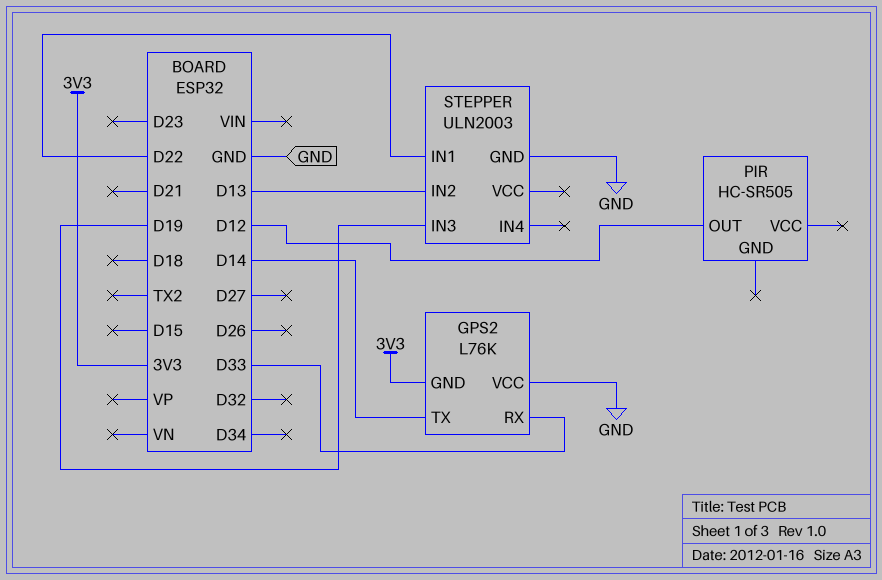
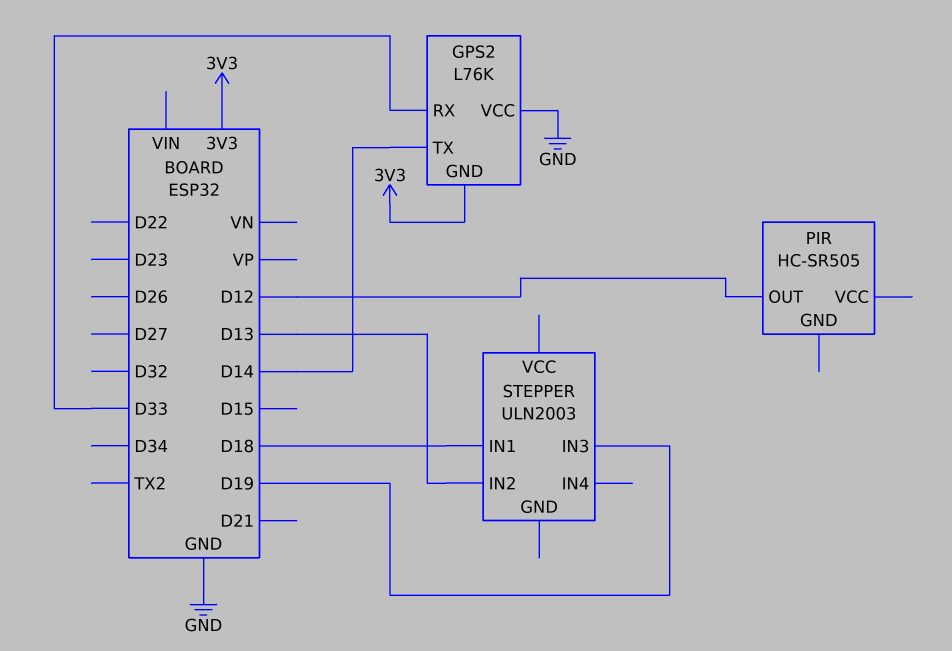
STEPPER pin GND: GND -> none
STEPPER pin IN1: D22 -> D18

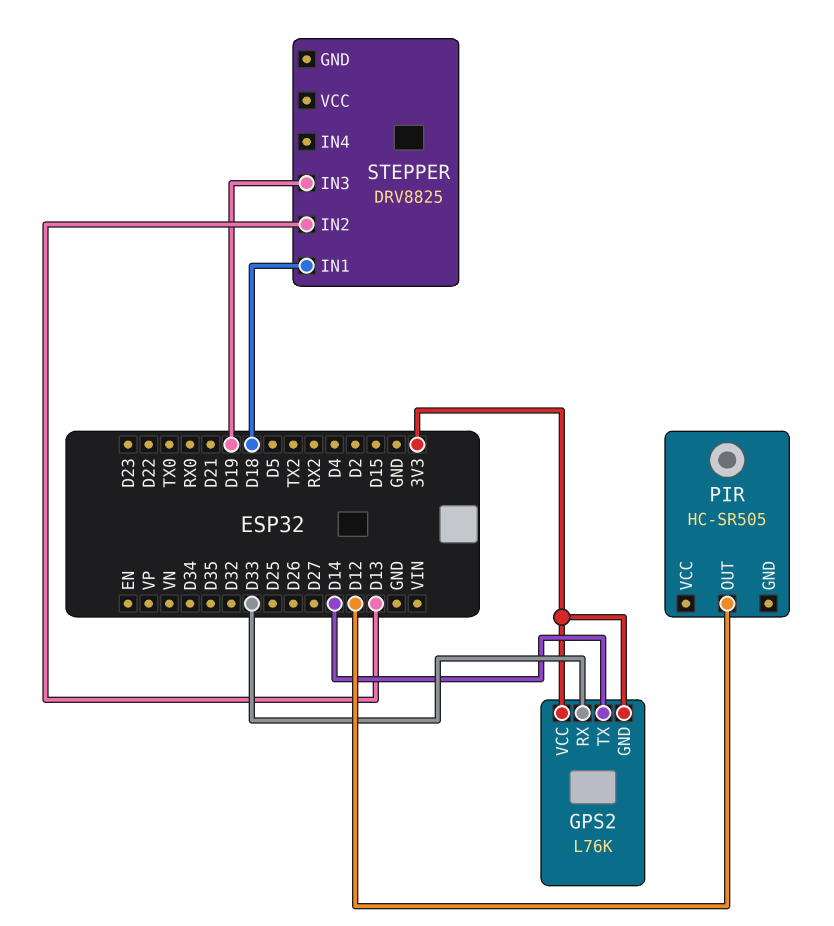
GPS2 pin VCC: GND -> 3V3
STEPPER: ULN2003 -> DRV8825

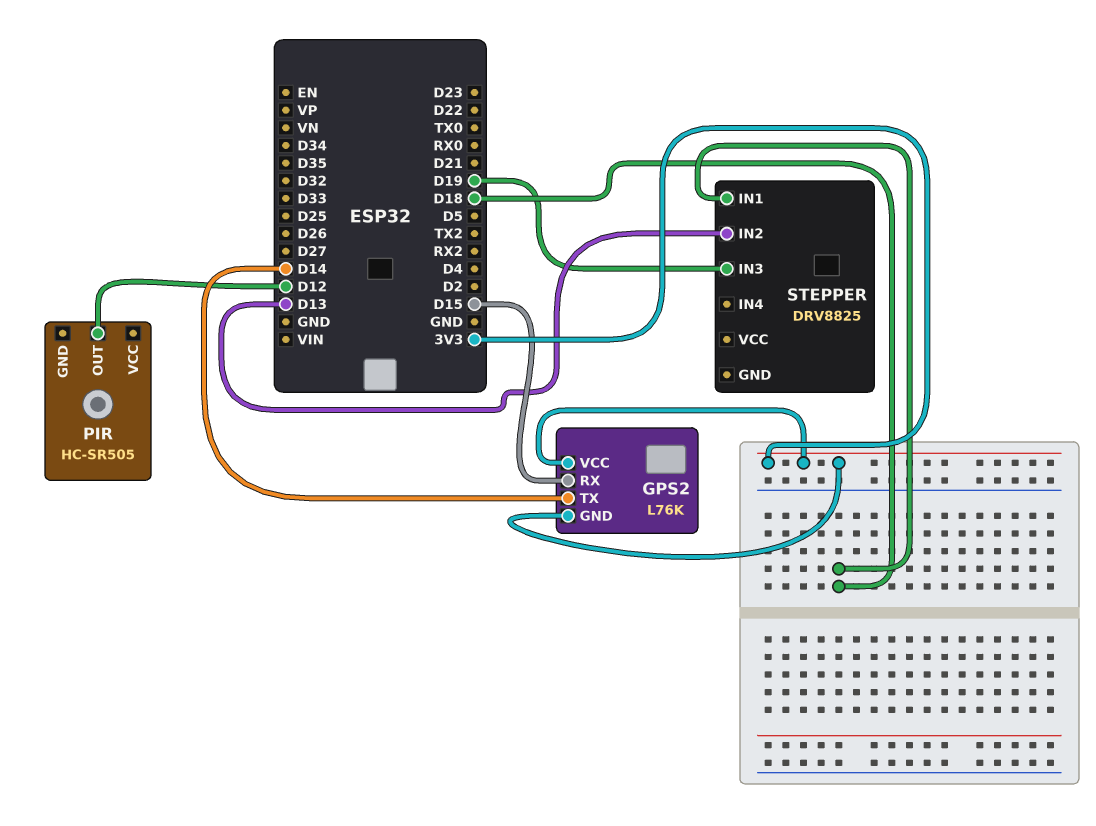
GPS2 pin RX: D33 -> D15

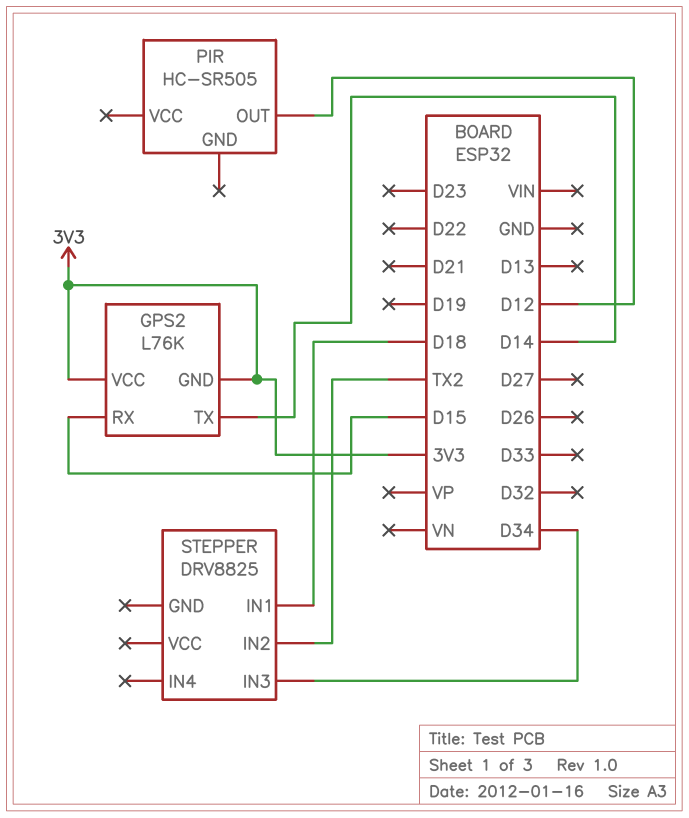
STEPPER pin IN2: D13 -> TX2
STEPPER pin IN3: D19 -> D34

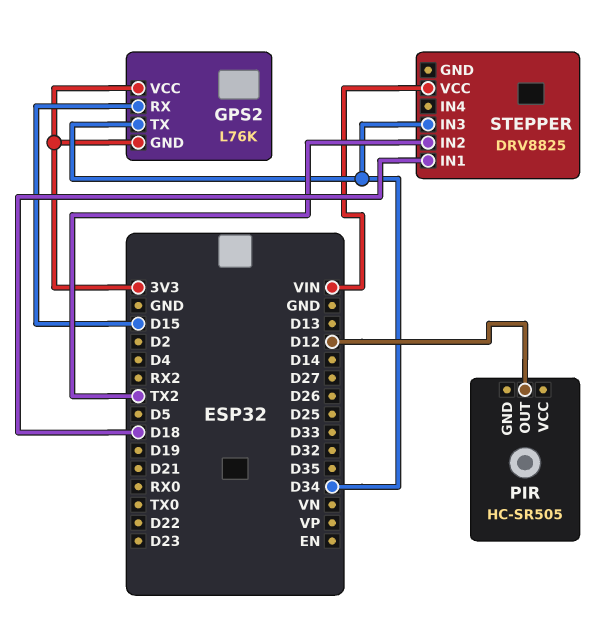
GPS2 pin TX: D14 -> D34
STEPPER pin VCC: none -> VIN

